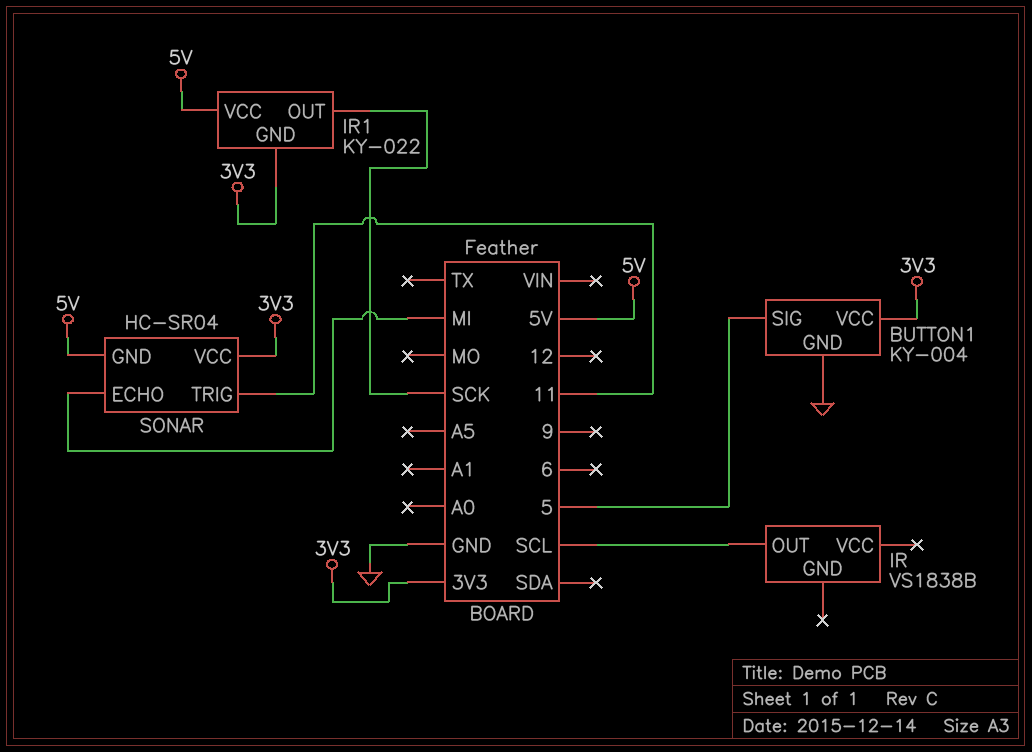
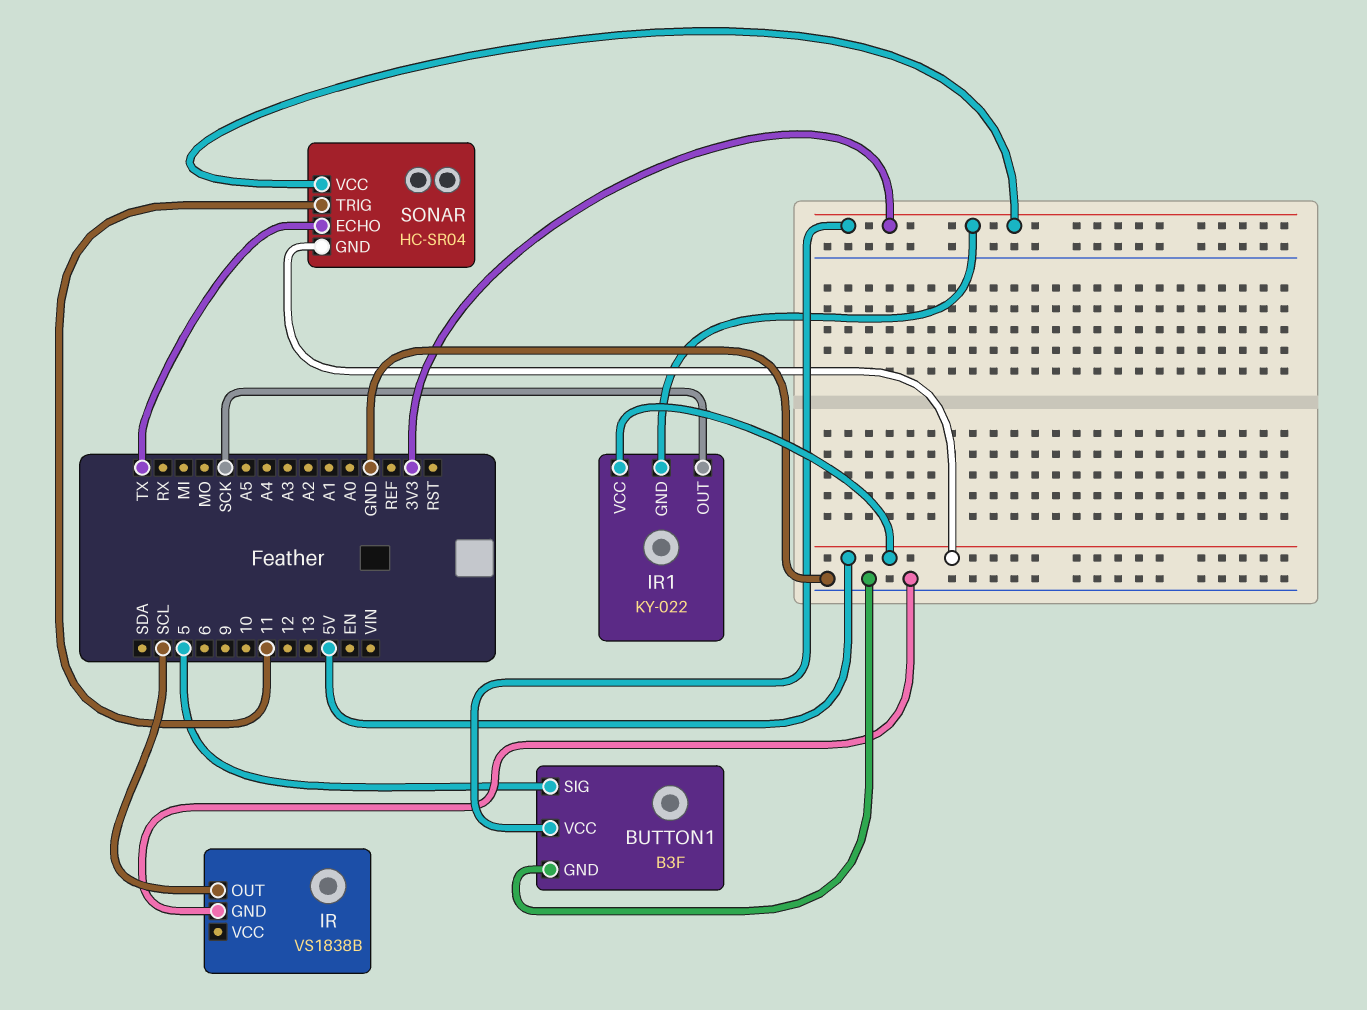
BUTTON1: KY-004 -> B3F
IR pin GND: none -> GND
SONAR pin ECHO: MI -> TX

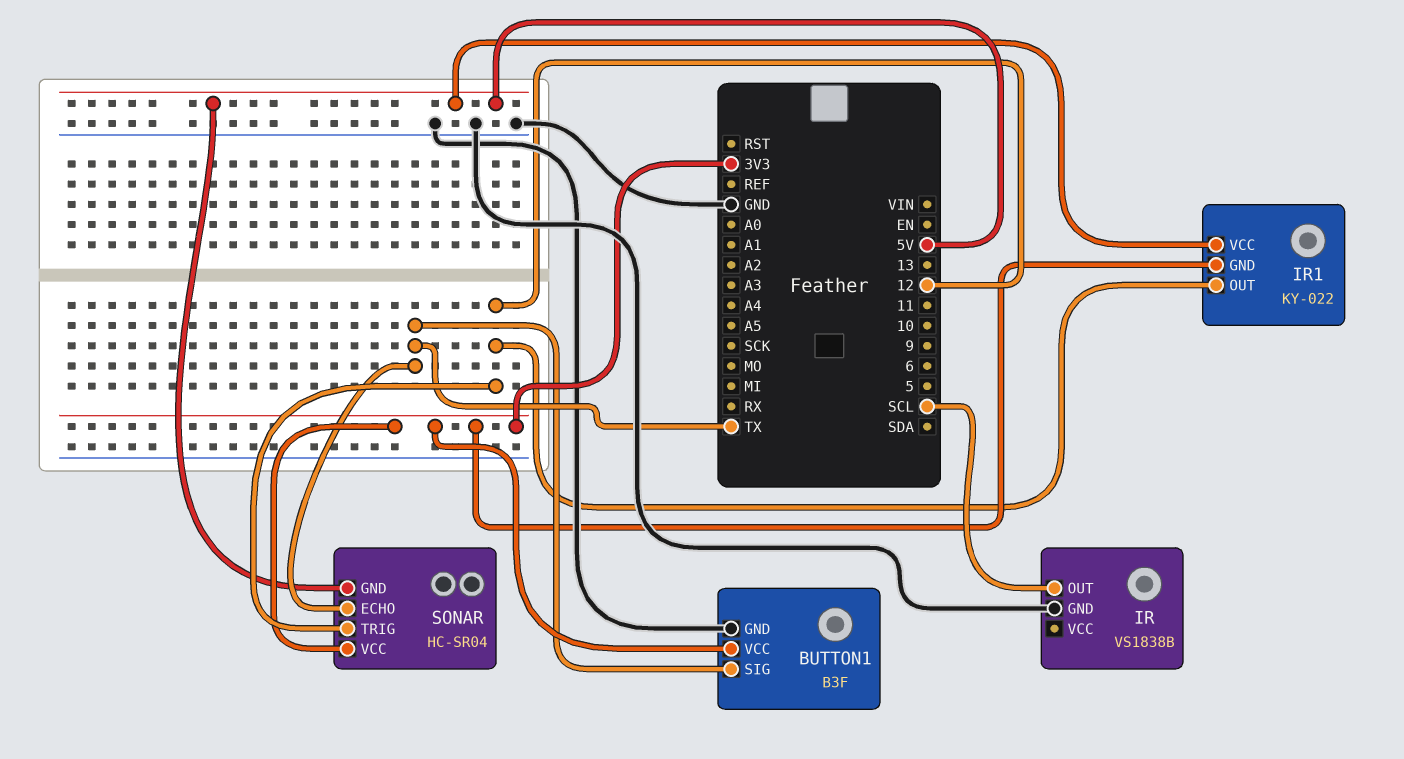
BUTTON1 pin SIG: 5 -> TX
IR1 pin OUT: SCK -> 12
SONAR pin TRIG: 11 -> 12

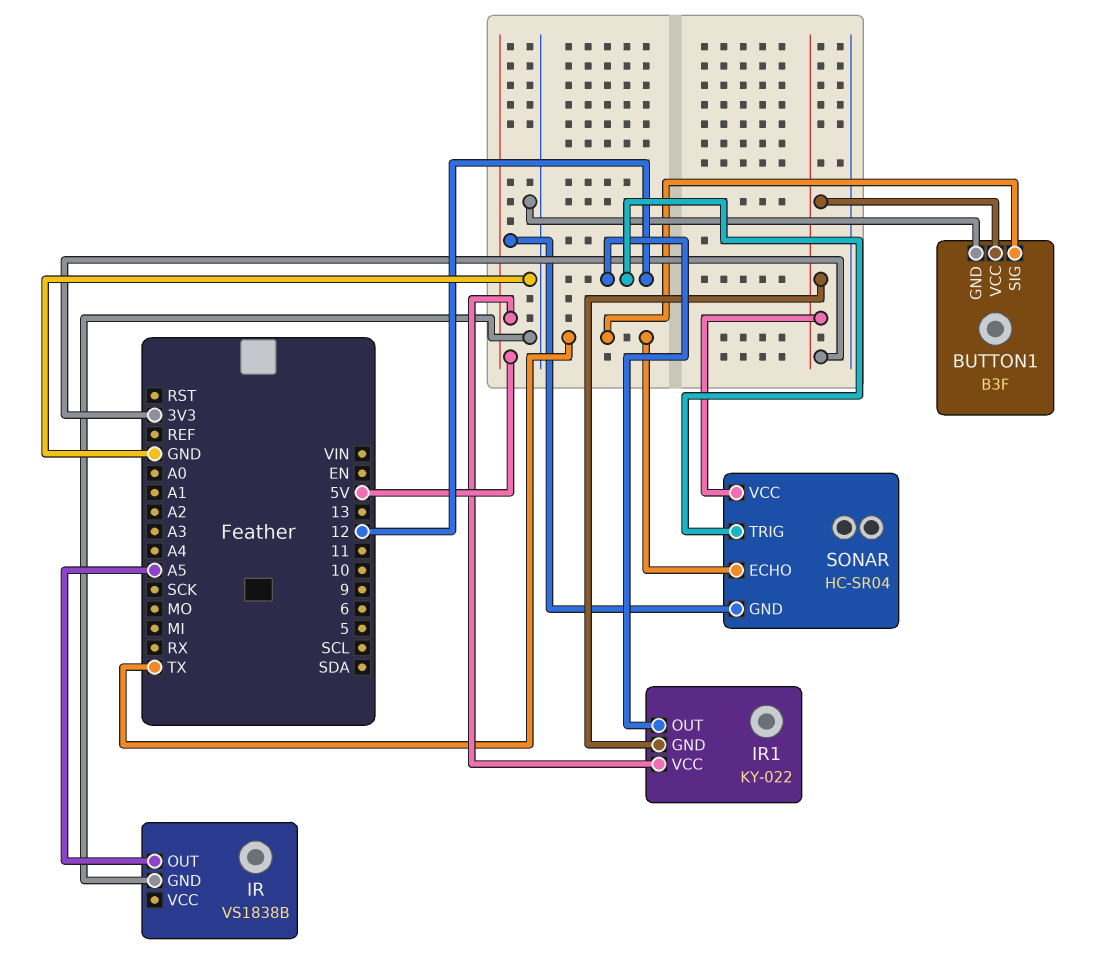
IR pin OUT: SCL -> A5

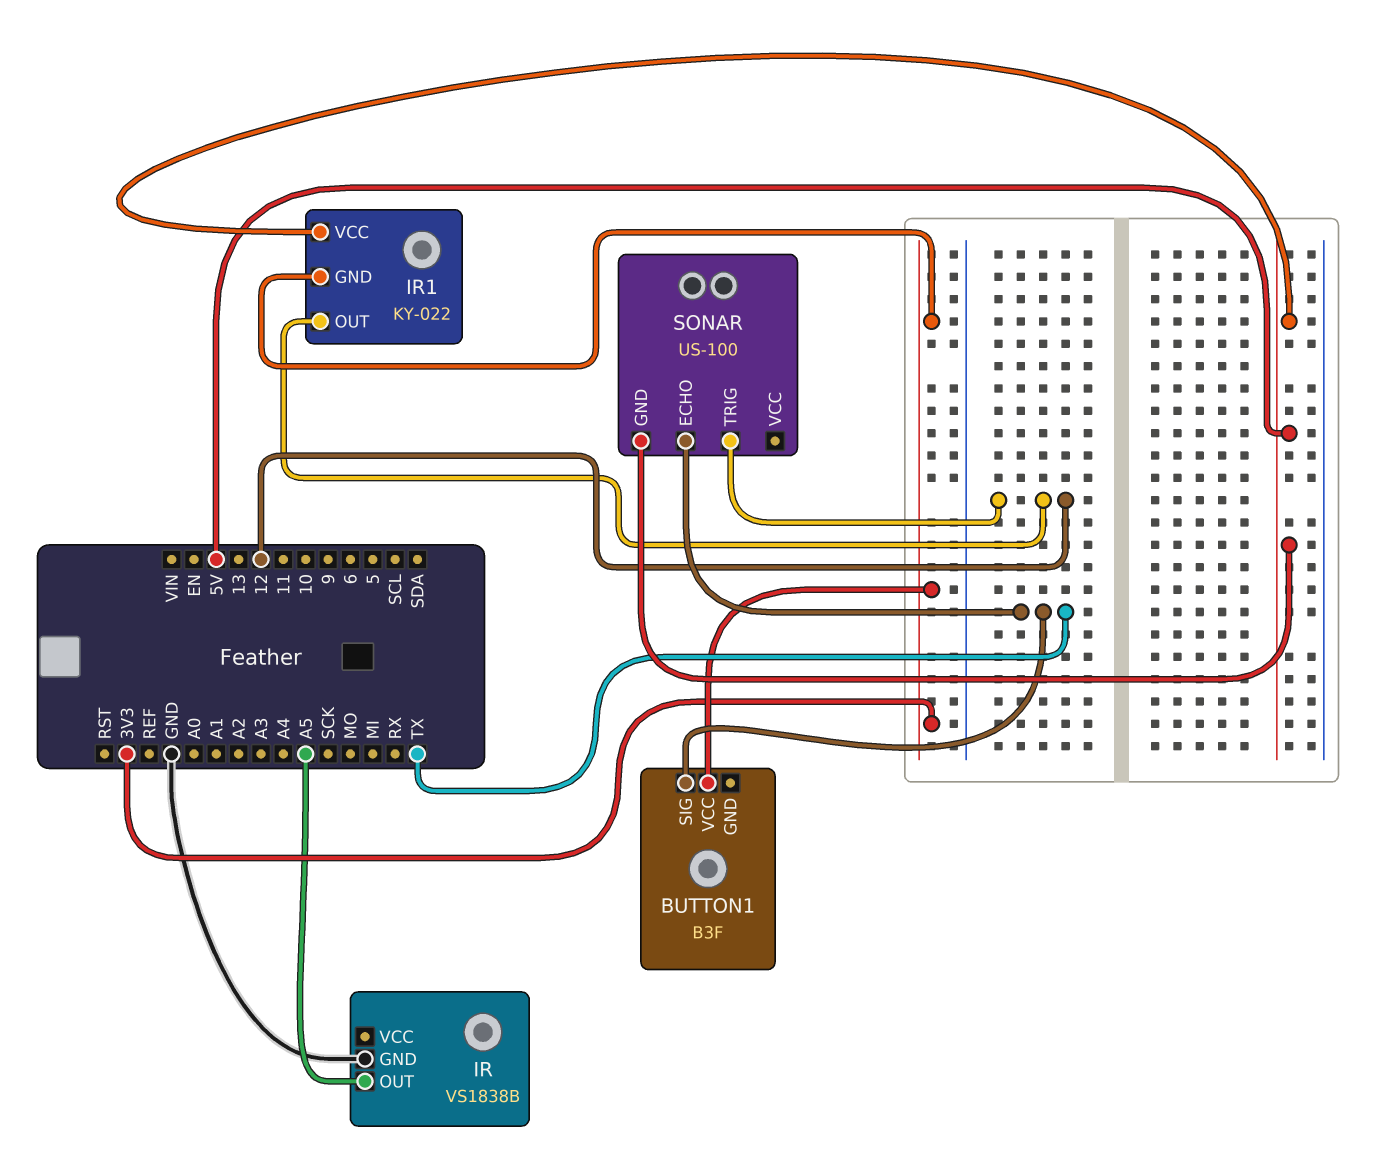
BUTTON1 pin GND: GND -> none
SONAR: HC-SR04 -> US-100
SONAR pin VCC: 3V3 -> none

